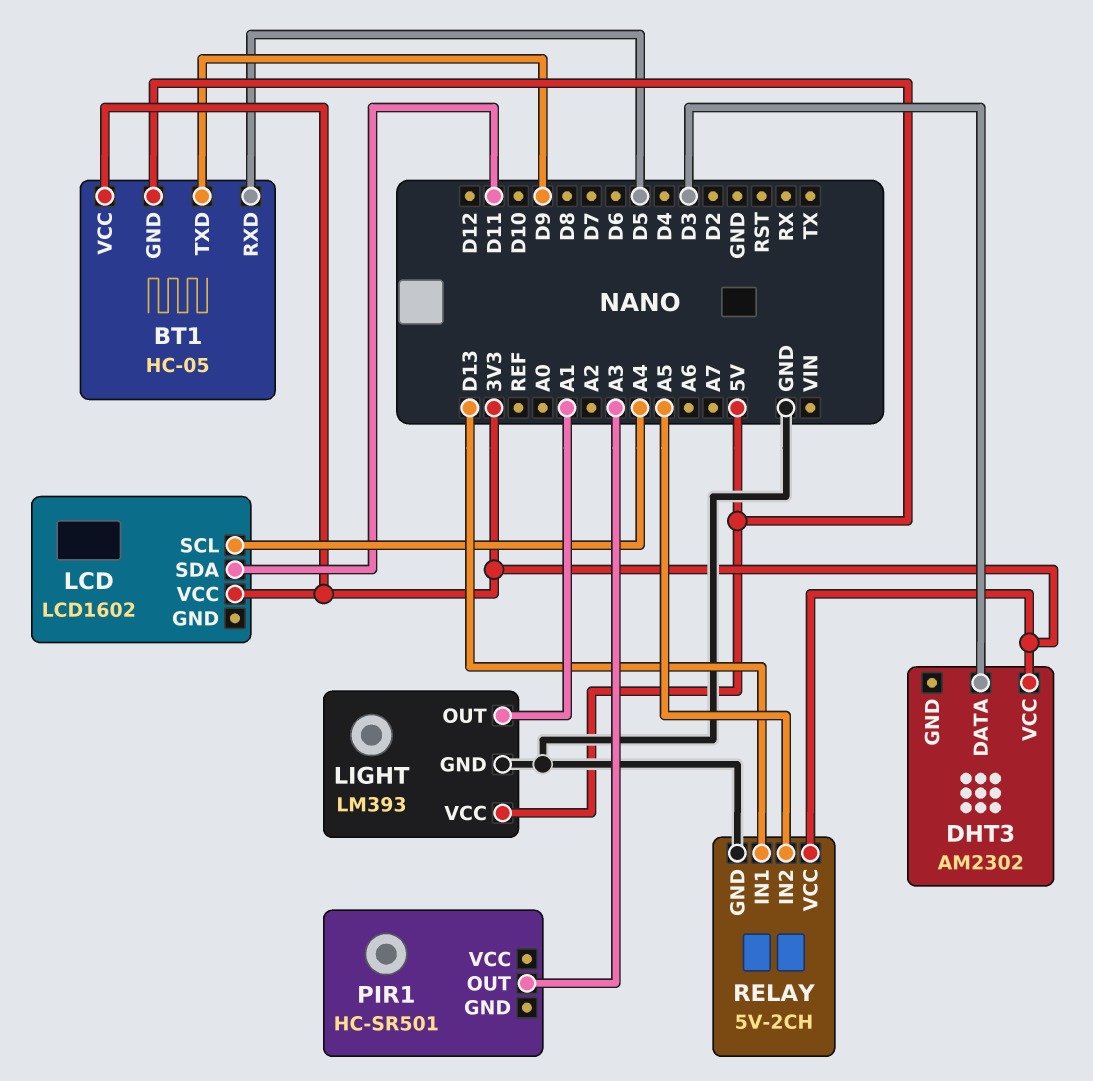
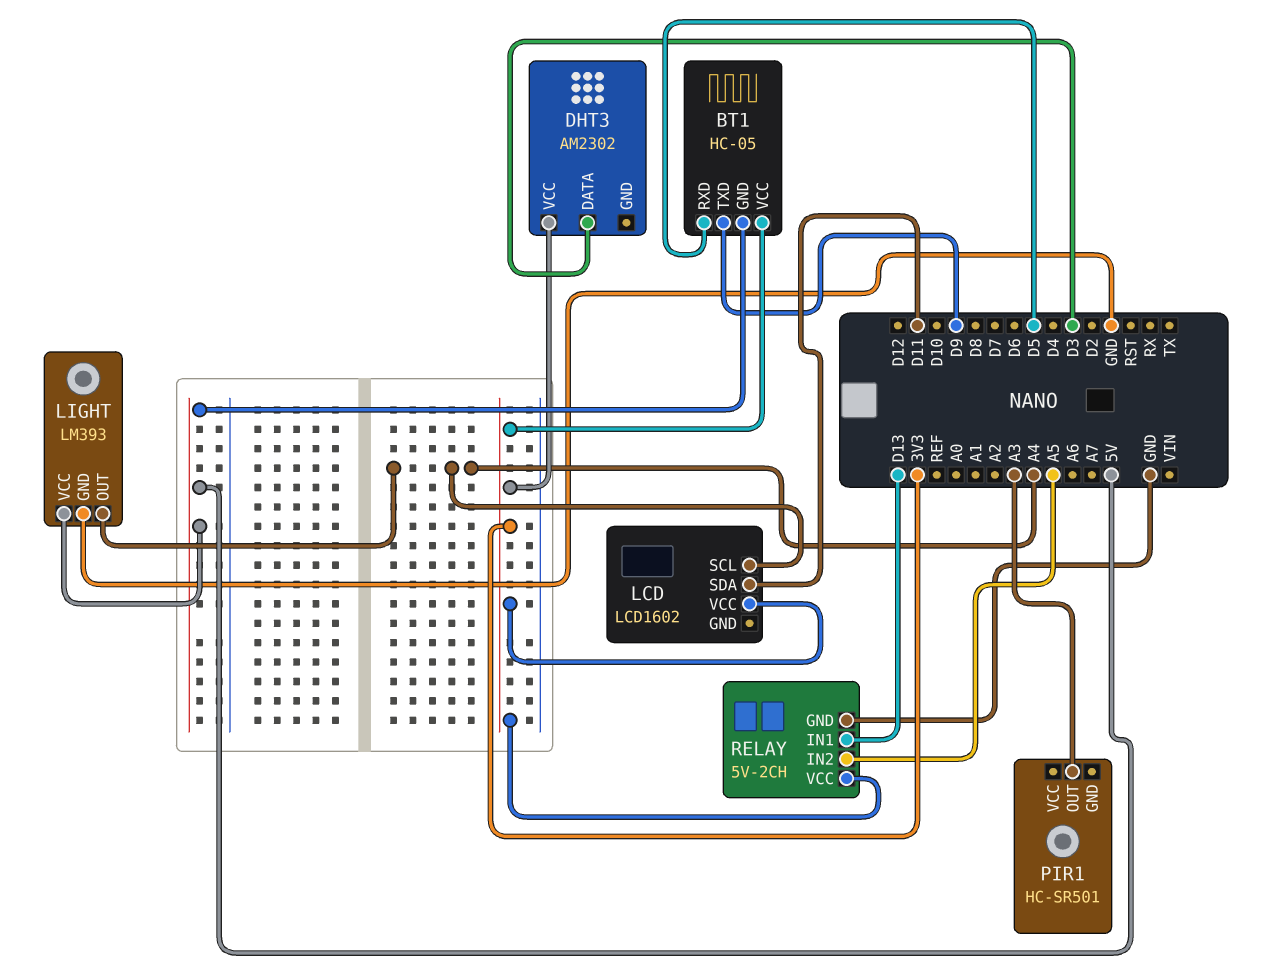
LIGHT pin OUT: A1 -> A4

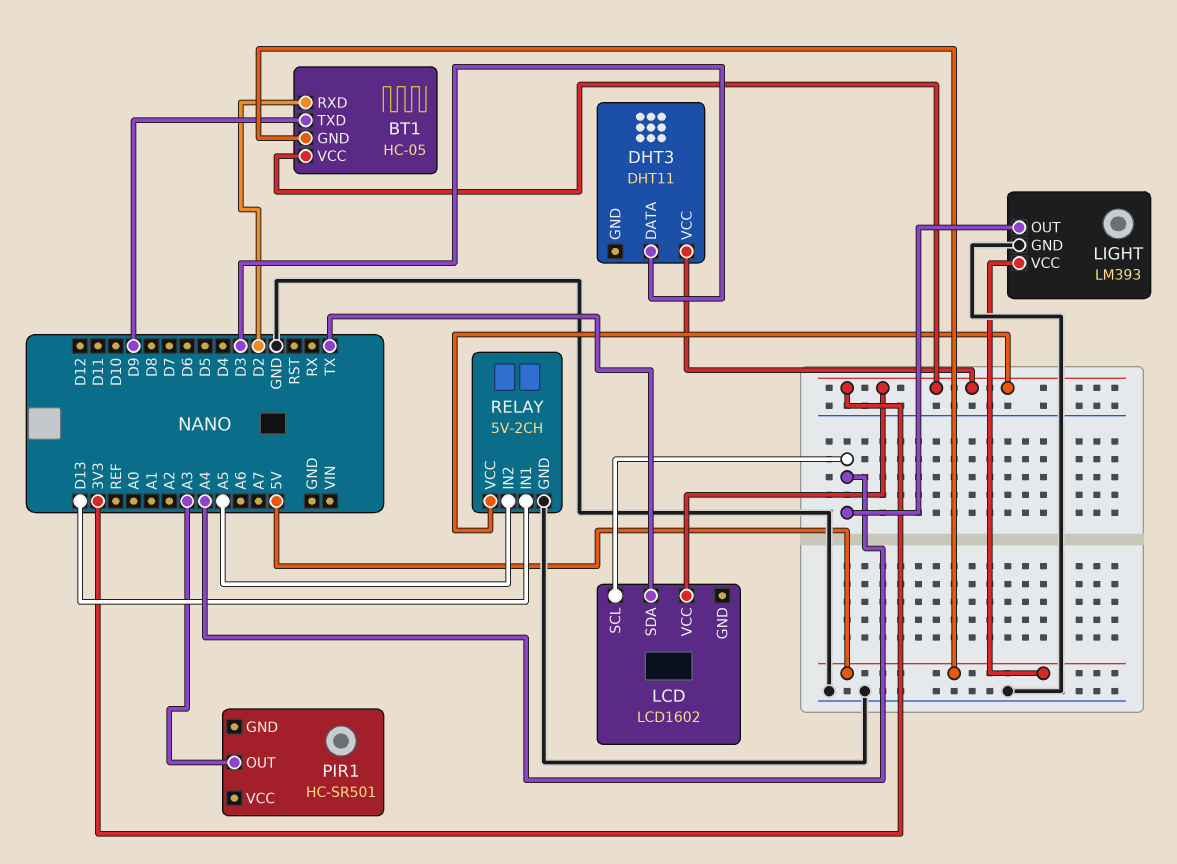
BT1 pin RXD: D5 -> D2
DHT3: AM2302 -> DHT11
LCD pin SDA: D11 -> TX

